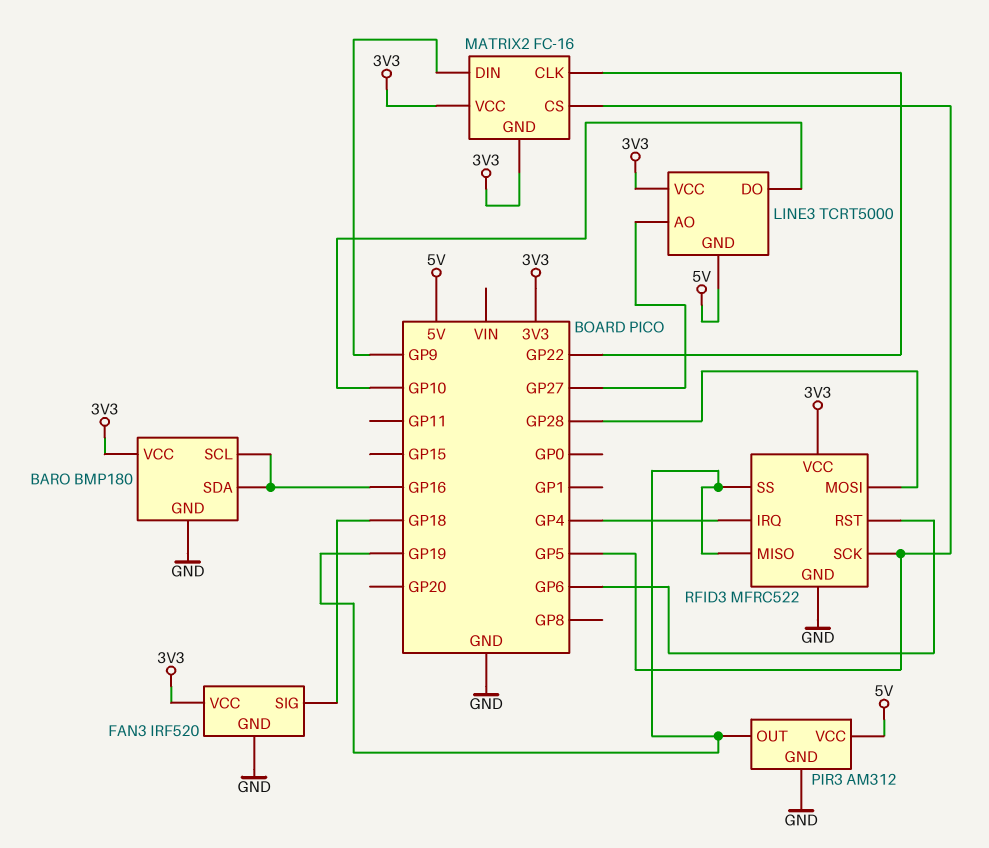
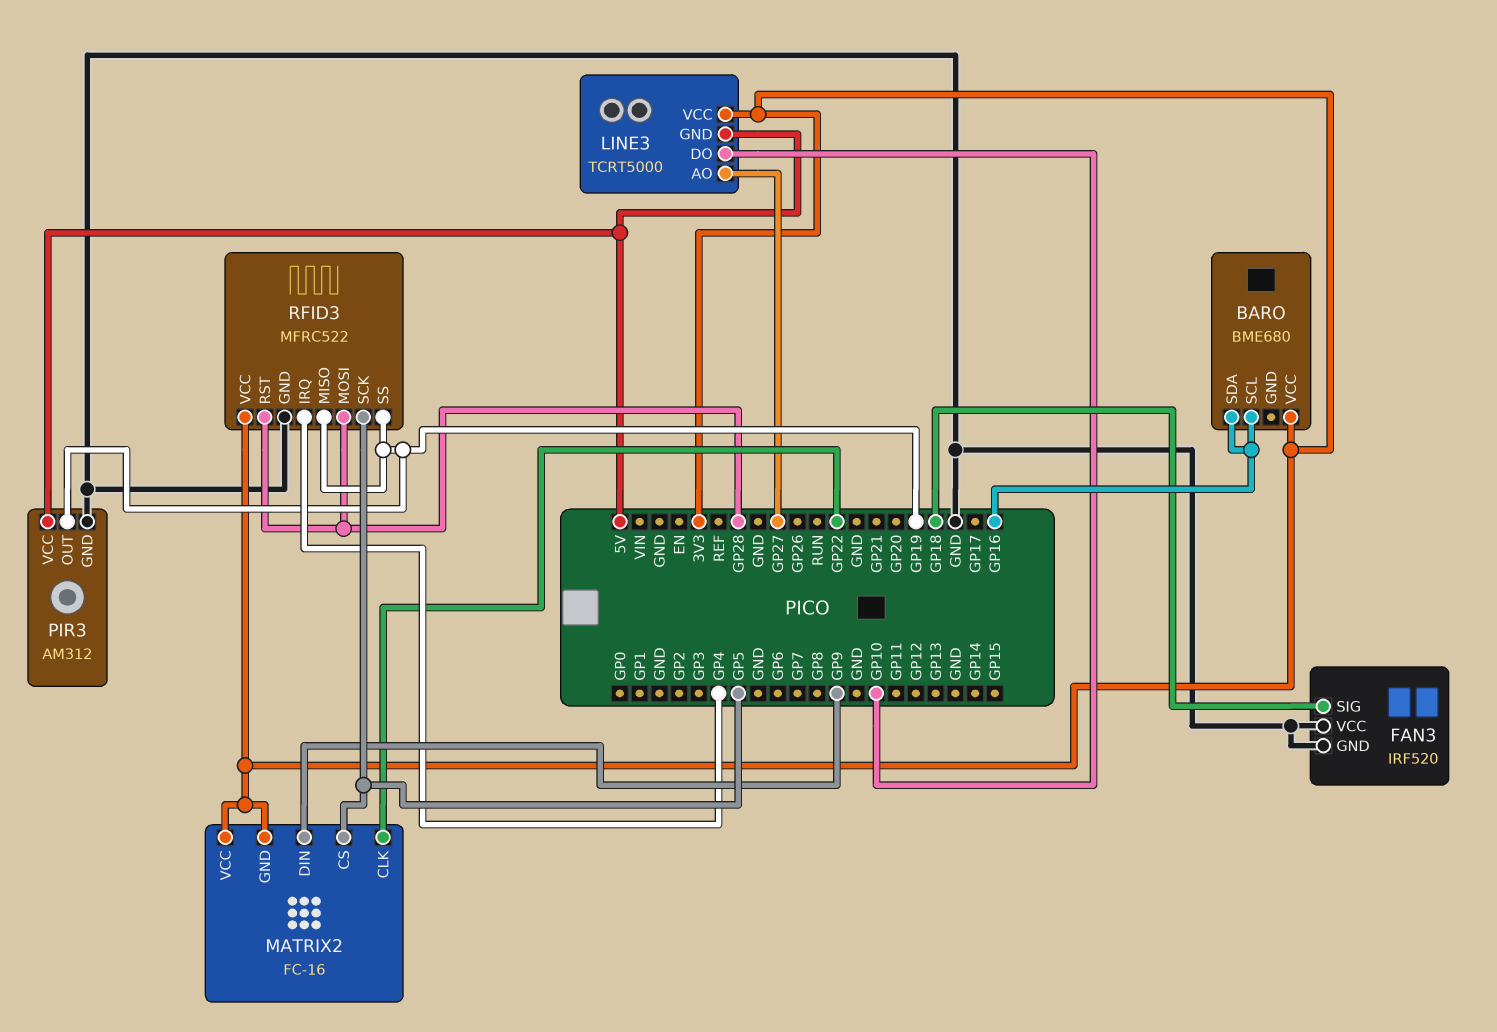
BARO: BMP180 -> BME680
BARO pin GND: GND -> none
FAN3 pin VCC: 3V3 -> GND
RFID3 pin RST: GP6 -> GP28

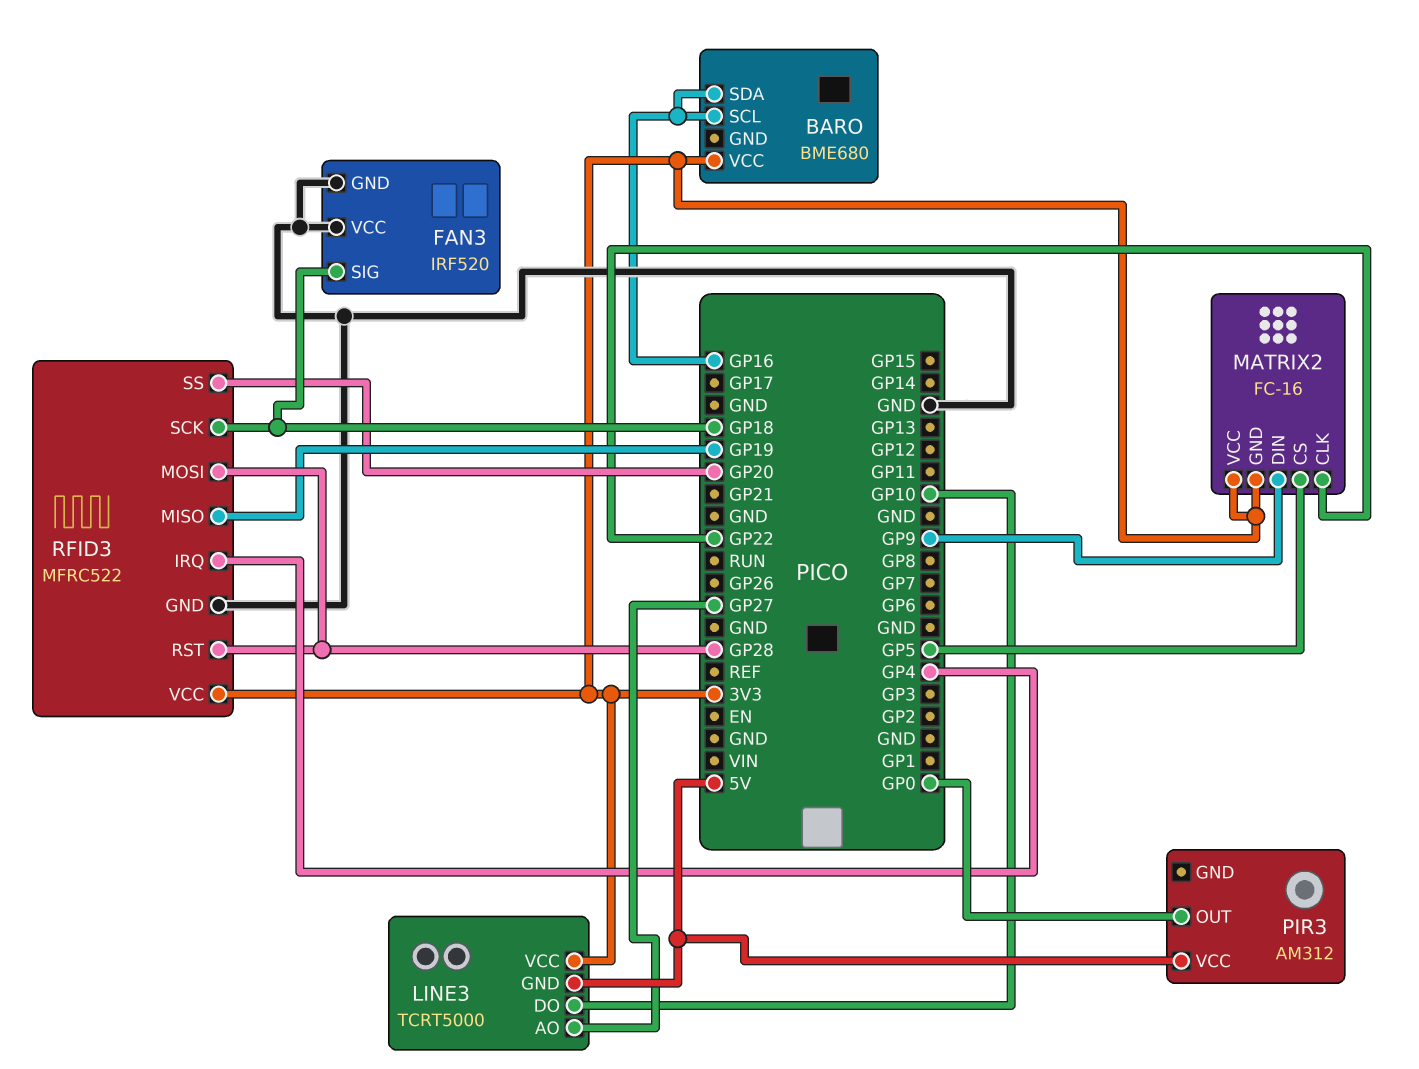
PIR3 pin GND: GND -> none
PIR3 pin OUT: GP19 -> GP0
RFID3 pin SCK: GP5 -> GP18
RFID3 pin SS: GP19 -> GP20

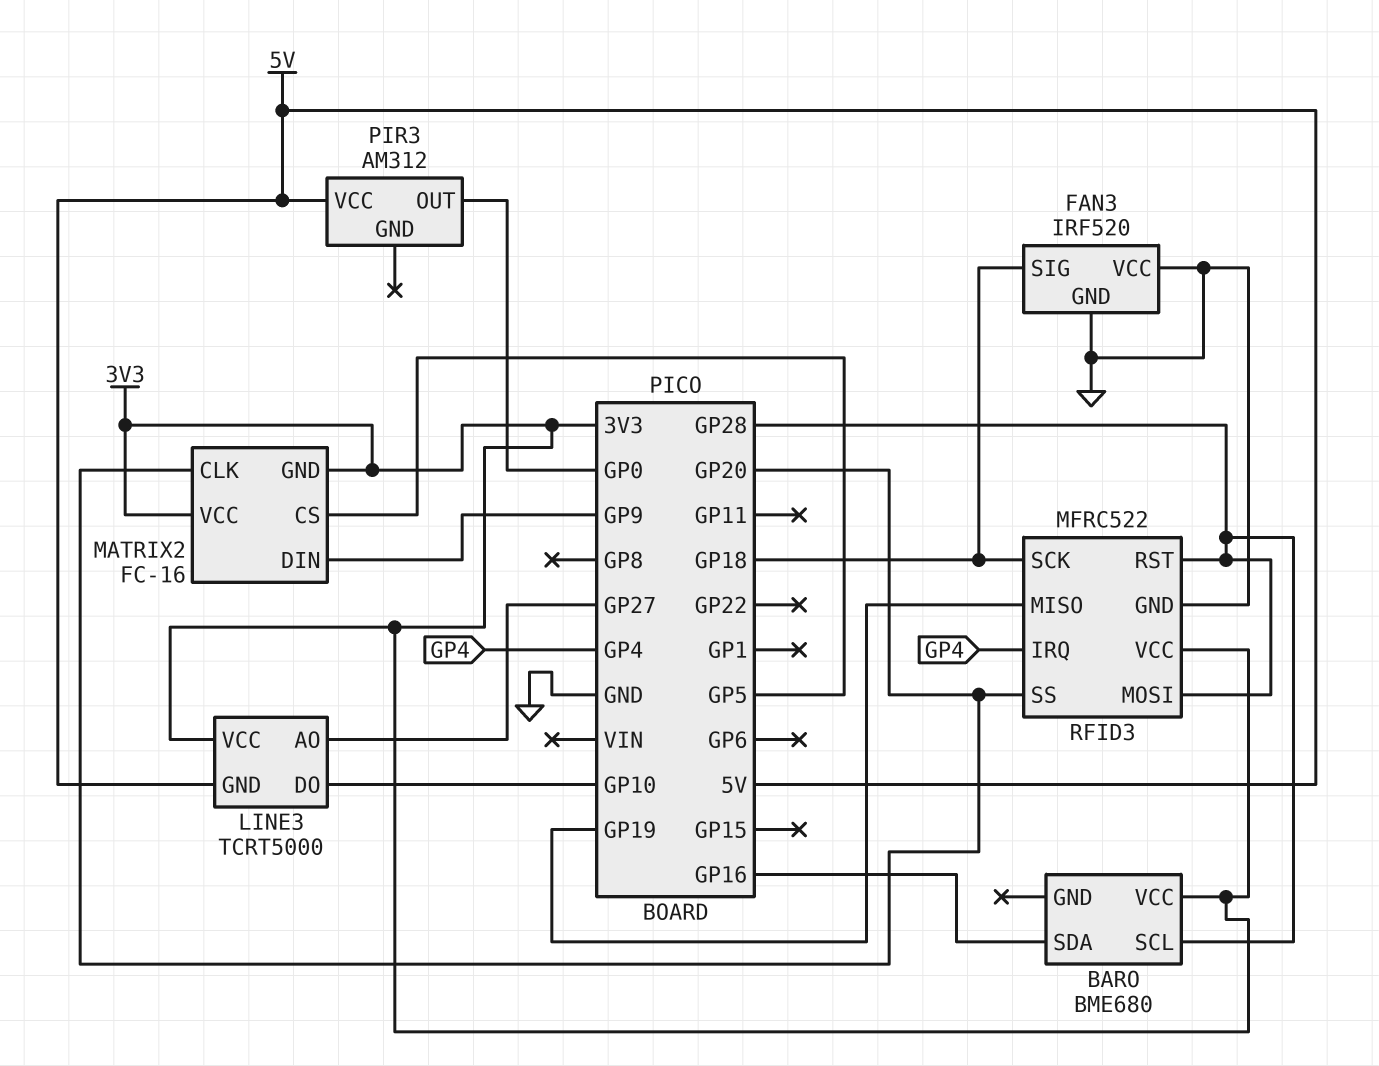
BARO pin SCL: GP16 -> GP28
MATRIX2 pin CLK: GP22 -> GP20

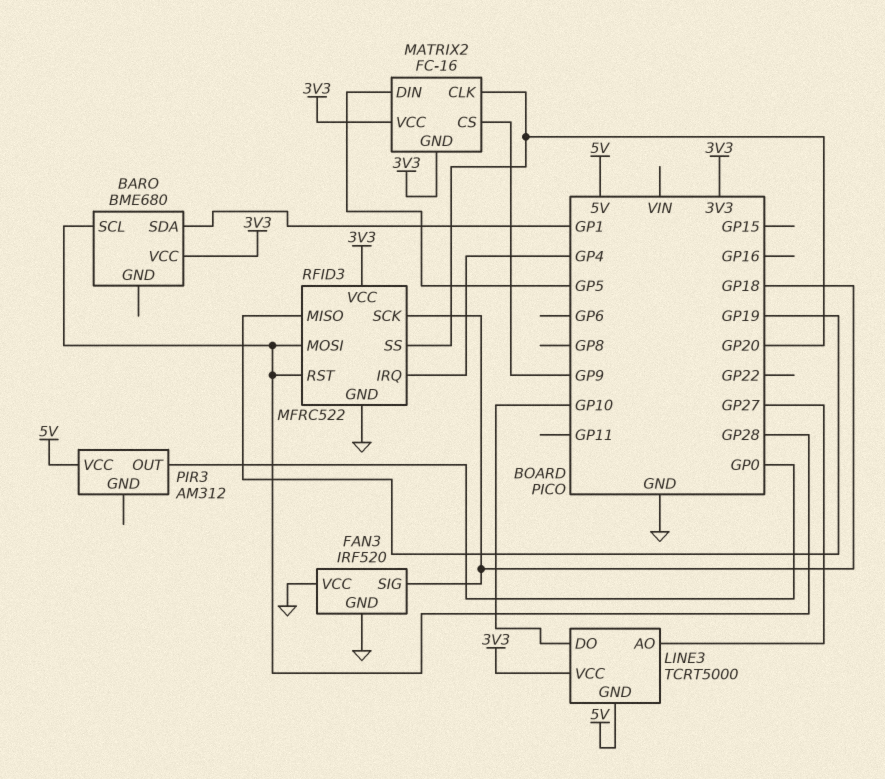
BARO pin SDA: GP16 -> GP1
MATRIX2 pin CS: GP5 -> GP9
MATRIX2 pin DIN: GP9 -> GP5

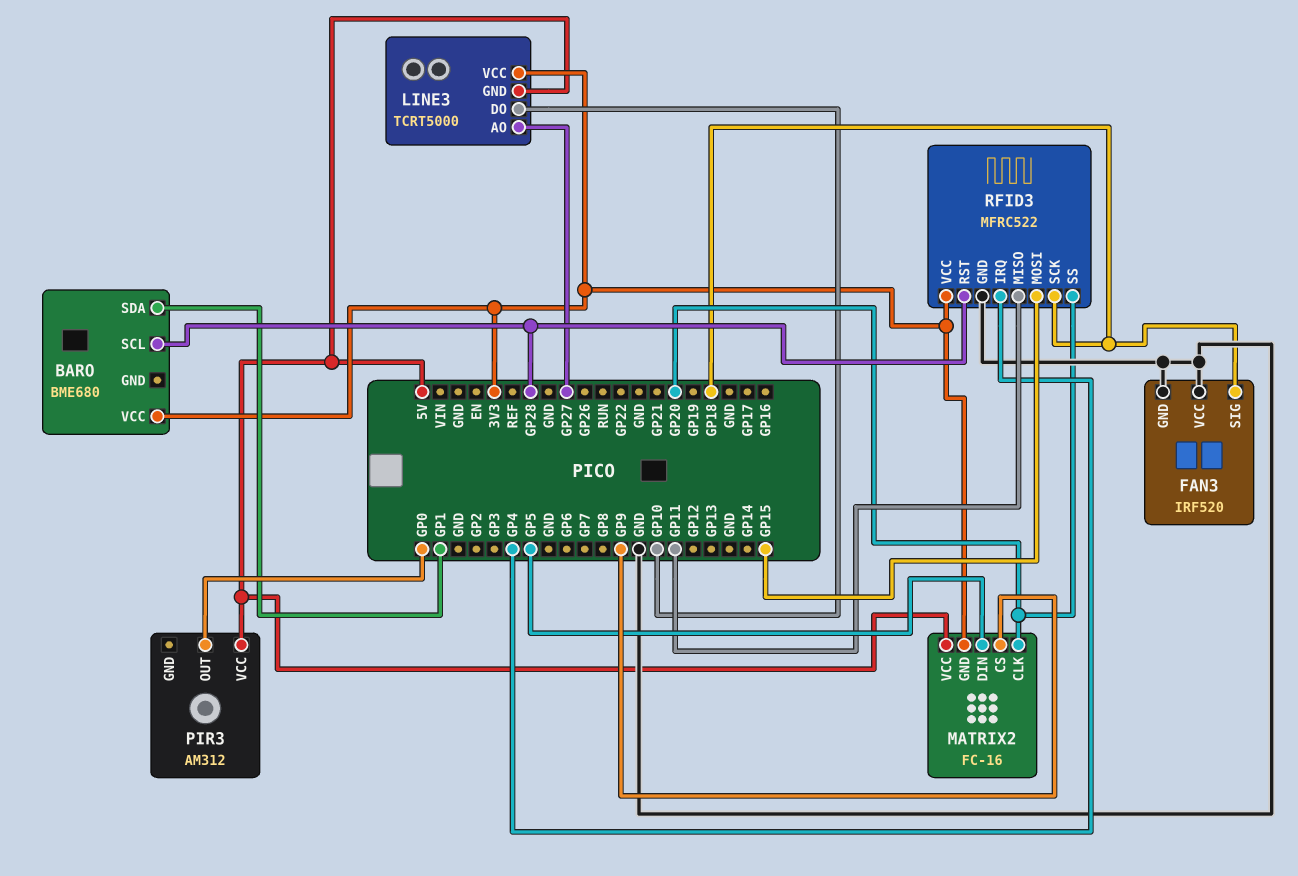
MATRIX2 pin VCC: 3V3 -> 5V
RFID3 pin MISO: GP19 -> GP11
RFID3 pin MOSI: GP28 -> GP15

